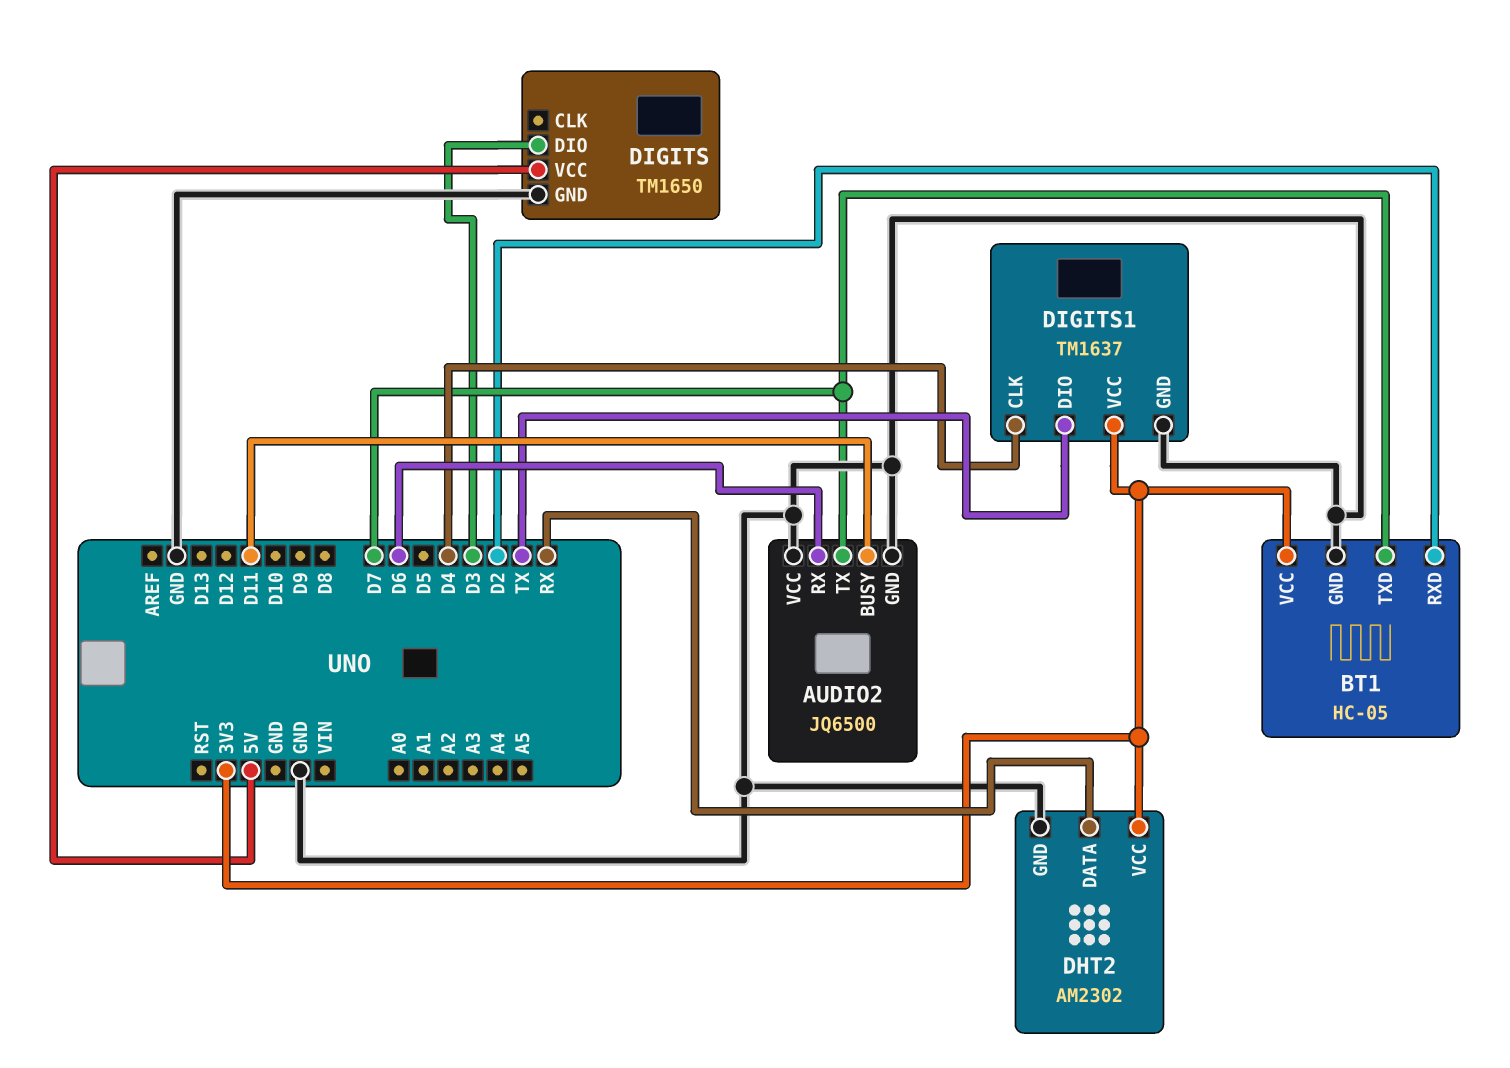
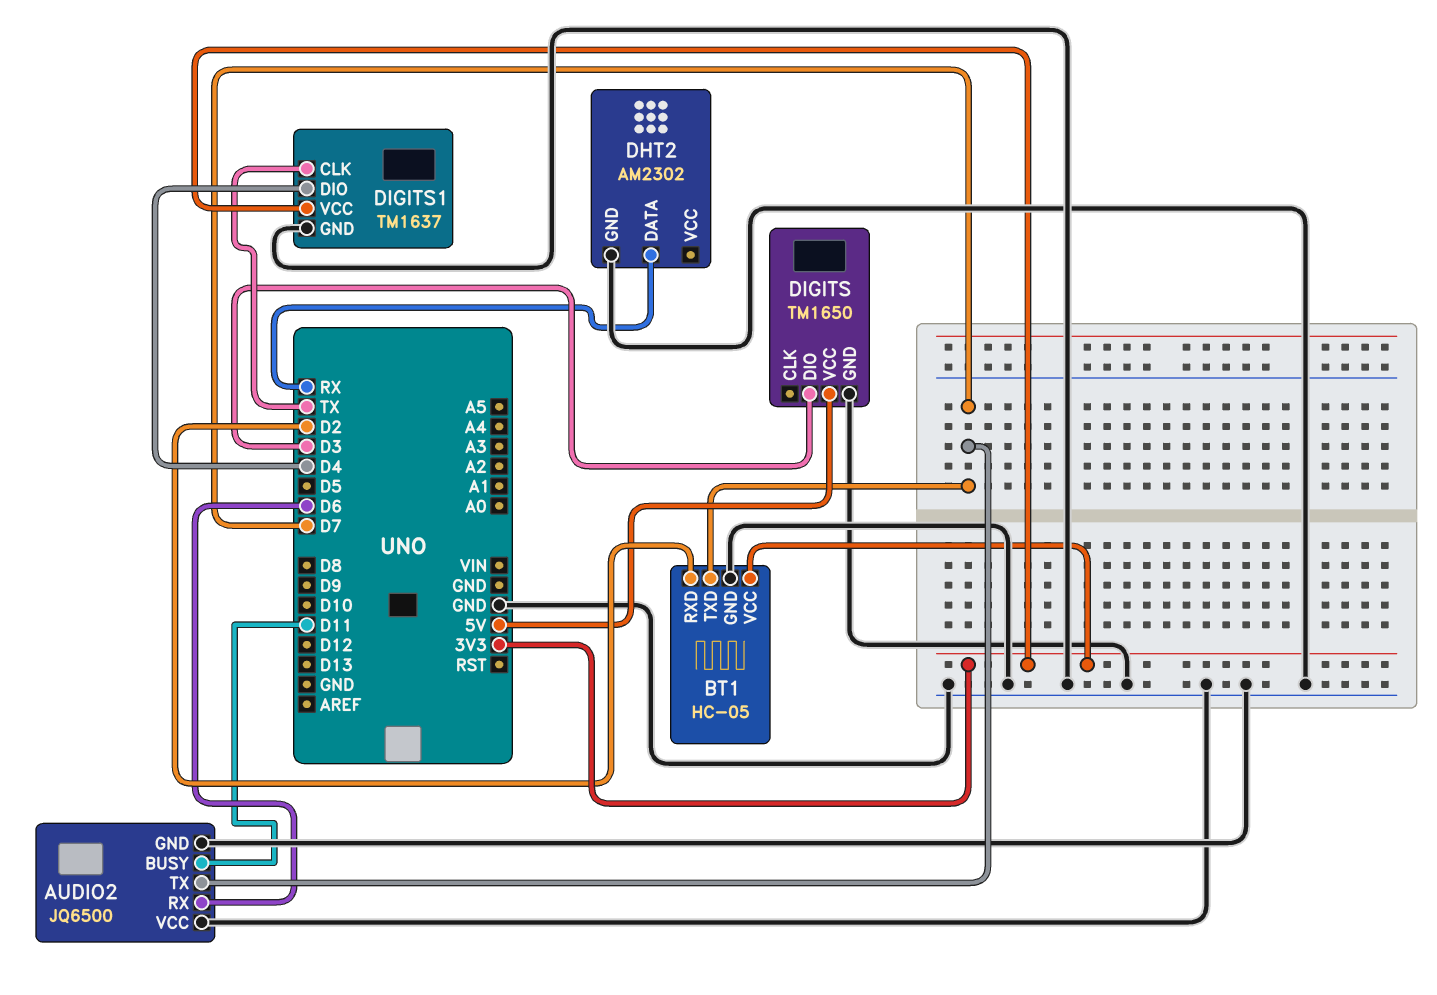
DHT2 pin VCC: 3V3 -> none
DIGITS1 pin CLK: D4 -> TX
DIGITS1 pin DIO: TX -> D4

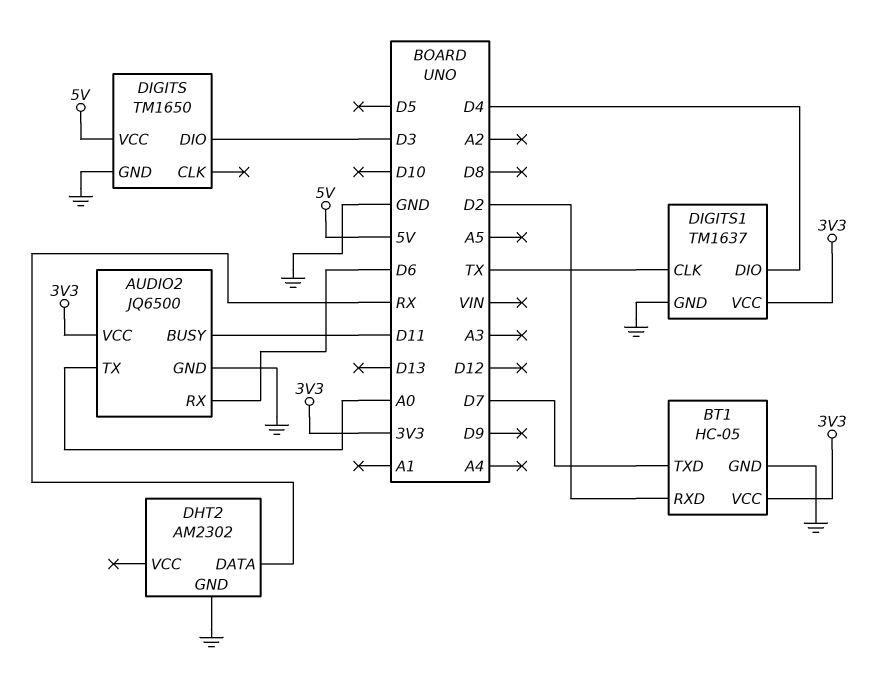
AUDIO2 pin TX: D7 -> A0
AUDIO2 pin VCC: GND -> 3V3

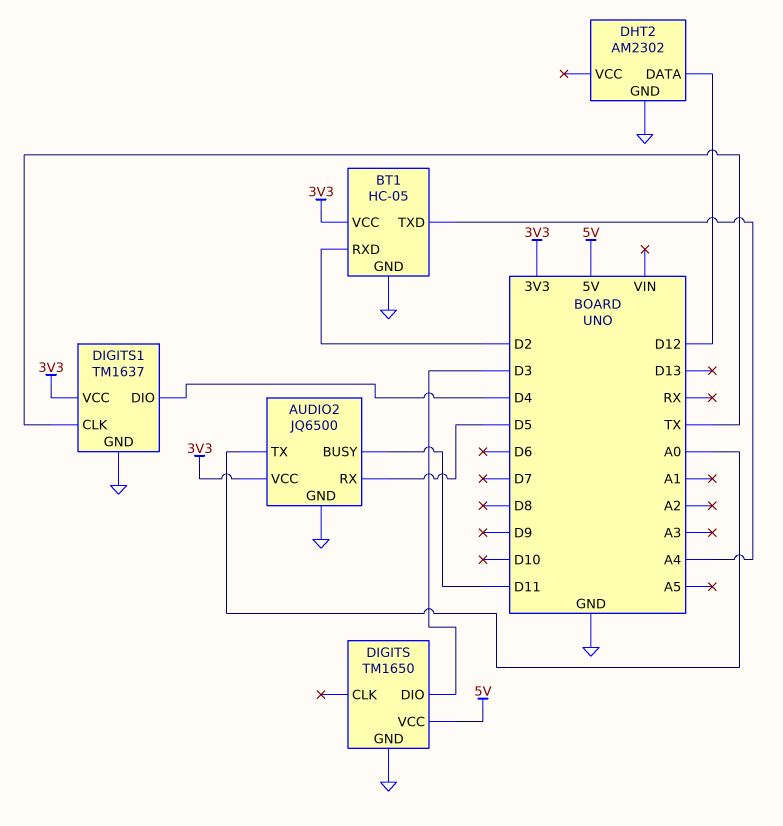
AUDIO2 pin RX: D6 -> D5
BT1 pin TXD: D7 -> A4
DHT2 pin DATA: RX -> D12

